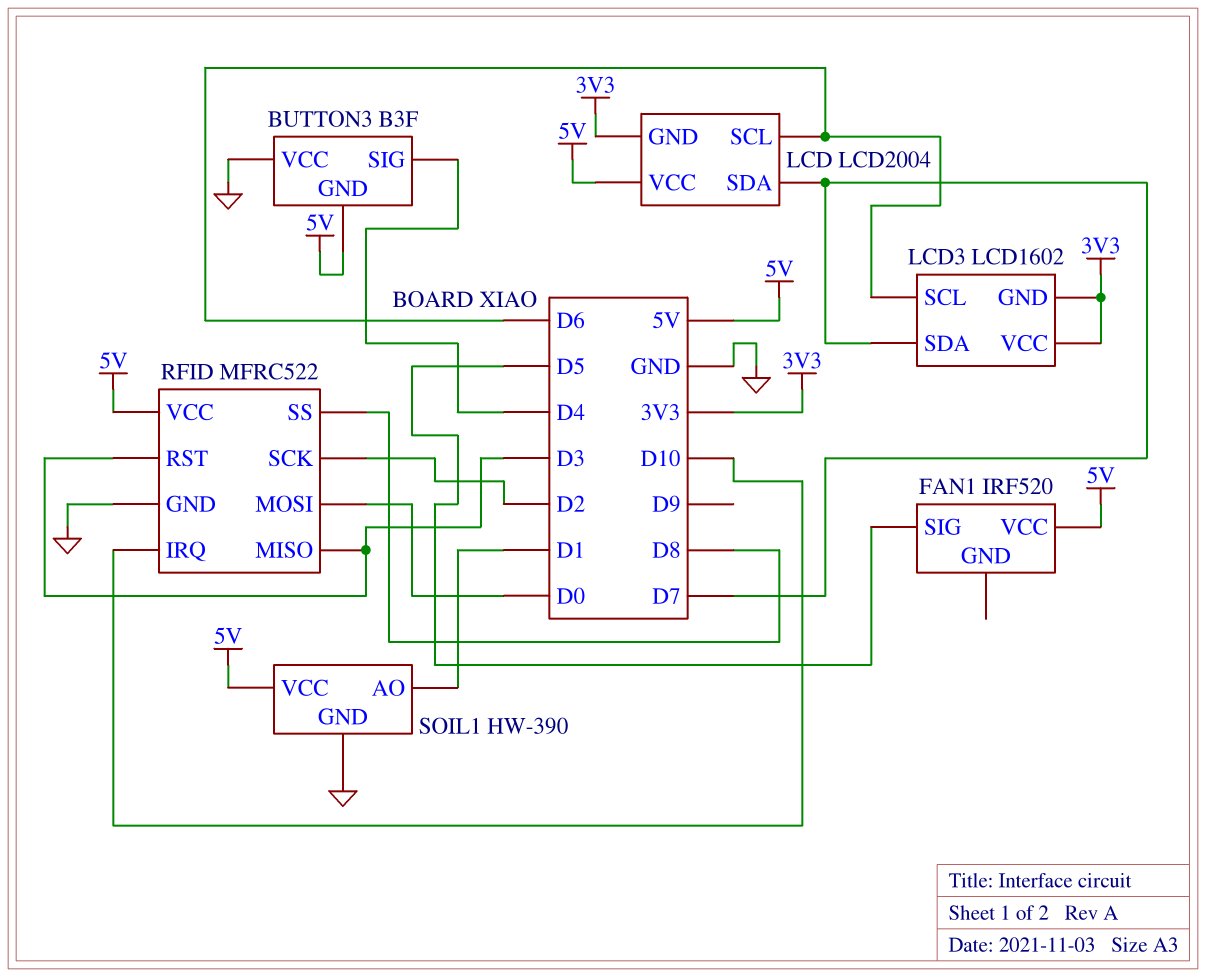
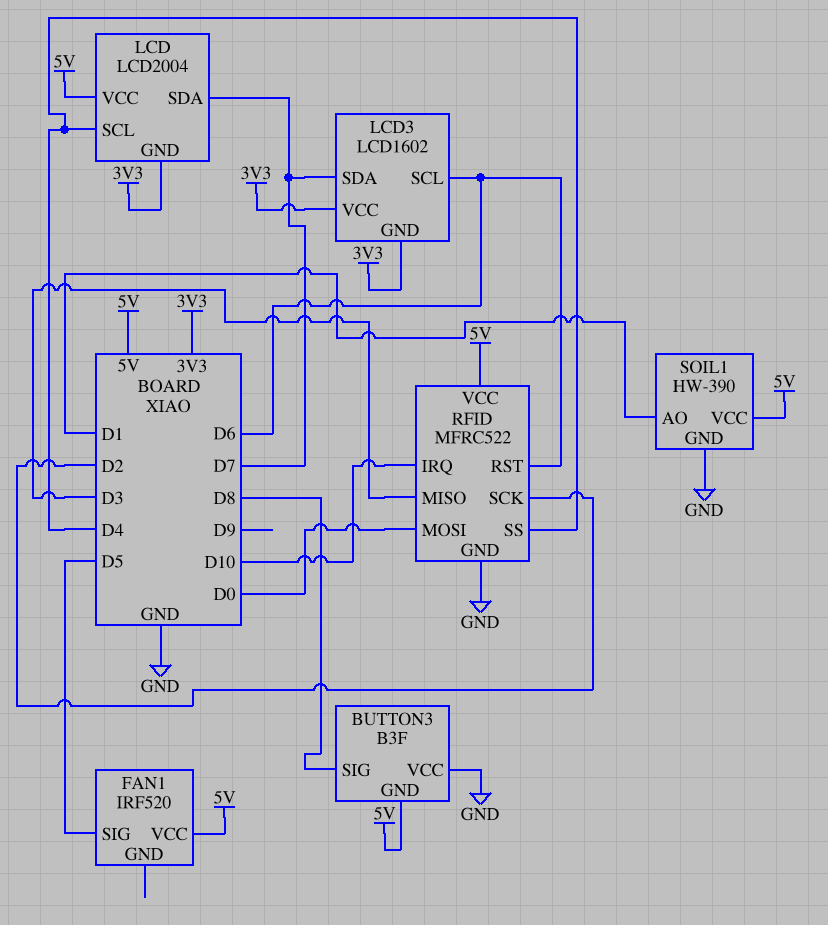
BUTTON3 pin SIG: D4 -> D8
LCD pin SCL: D6 -> D4
RFID pin RST: D3 -> D6
RFID pin SS: D8 -> D4

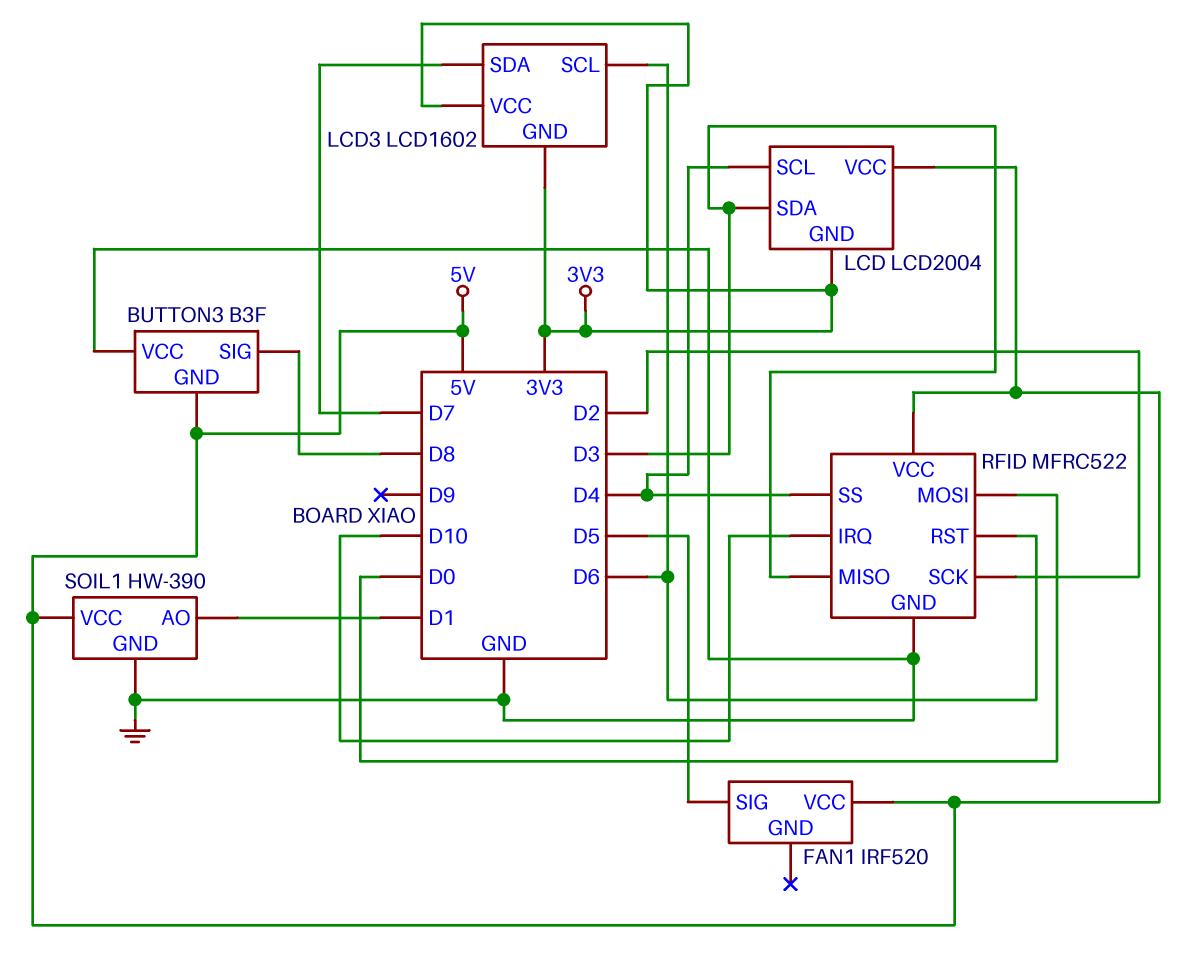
LCD pin SDA: D7 -> D3

